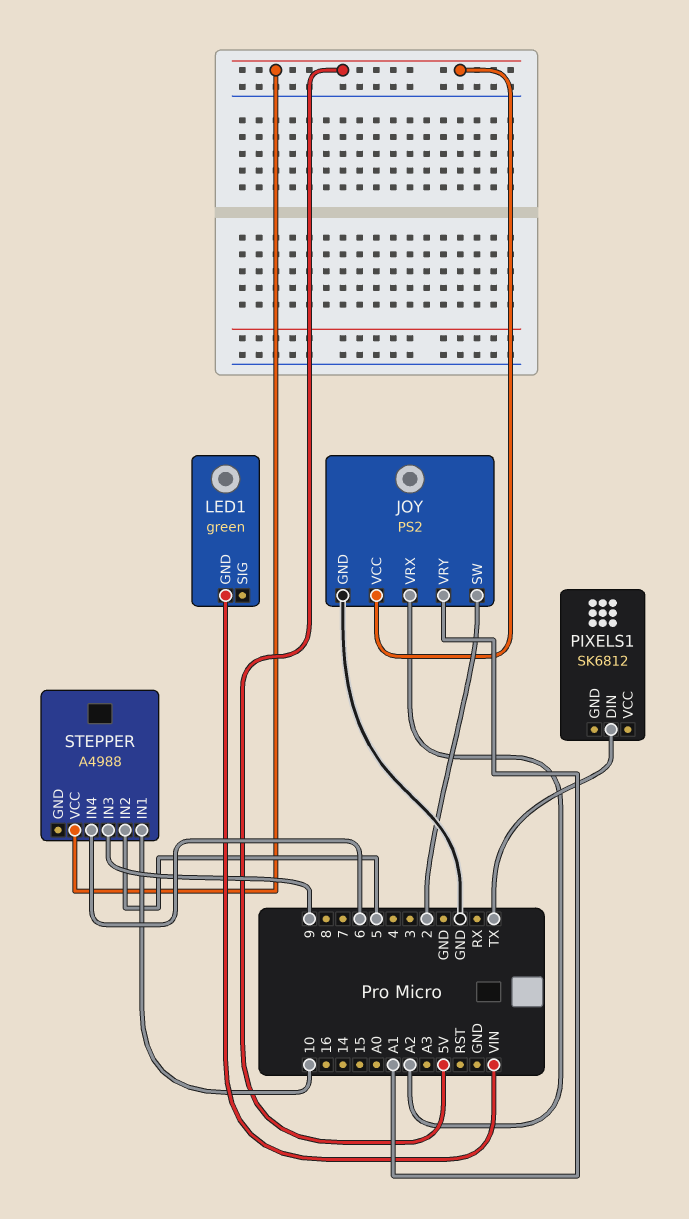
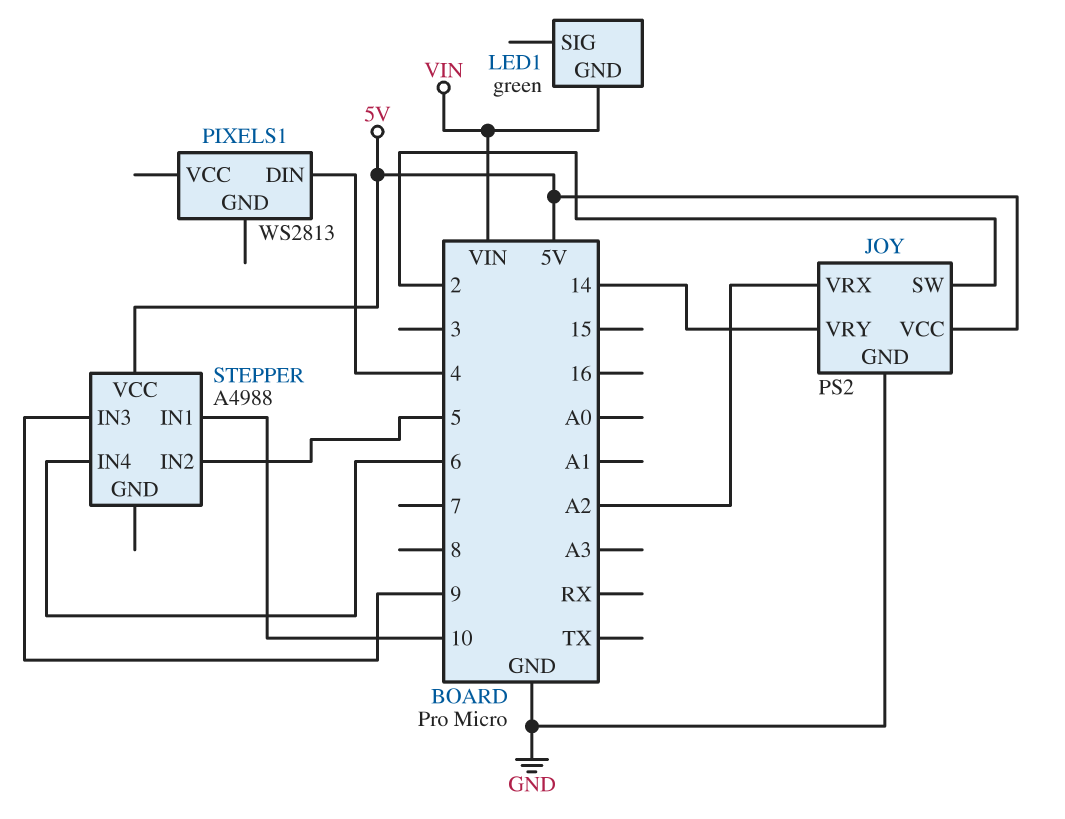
JOY pin VRY: A1 -> 14
PIXELS1: SK6812 -> WS2813
PIXELS1 pin DIN: TX -> 4

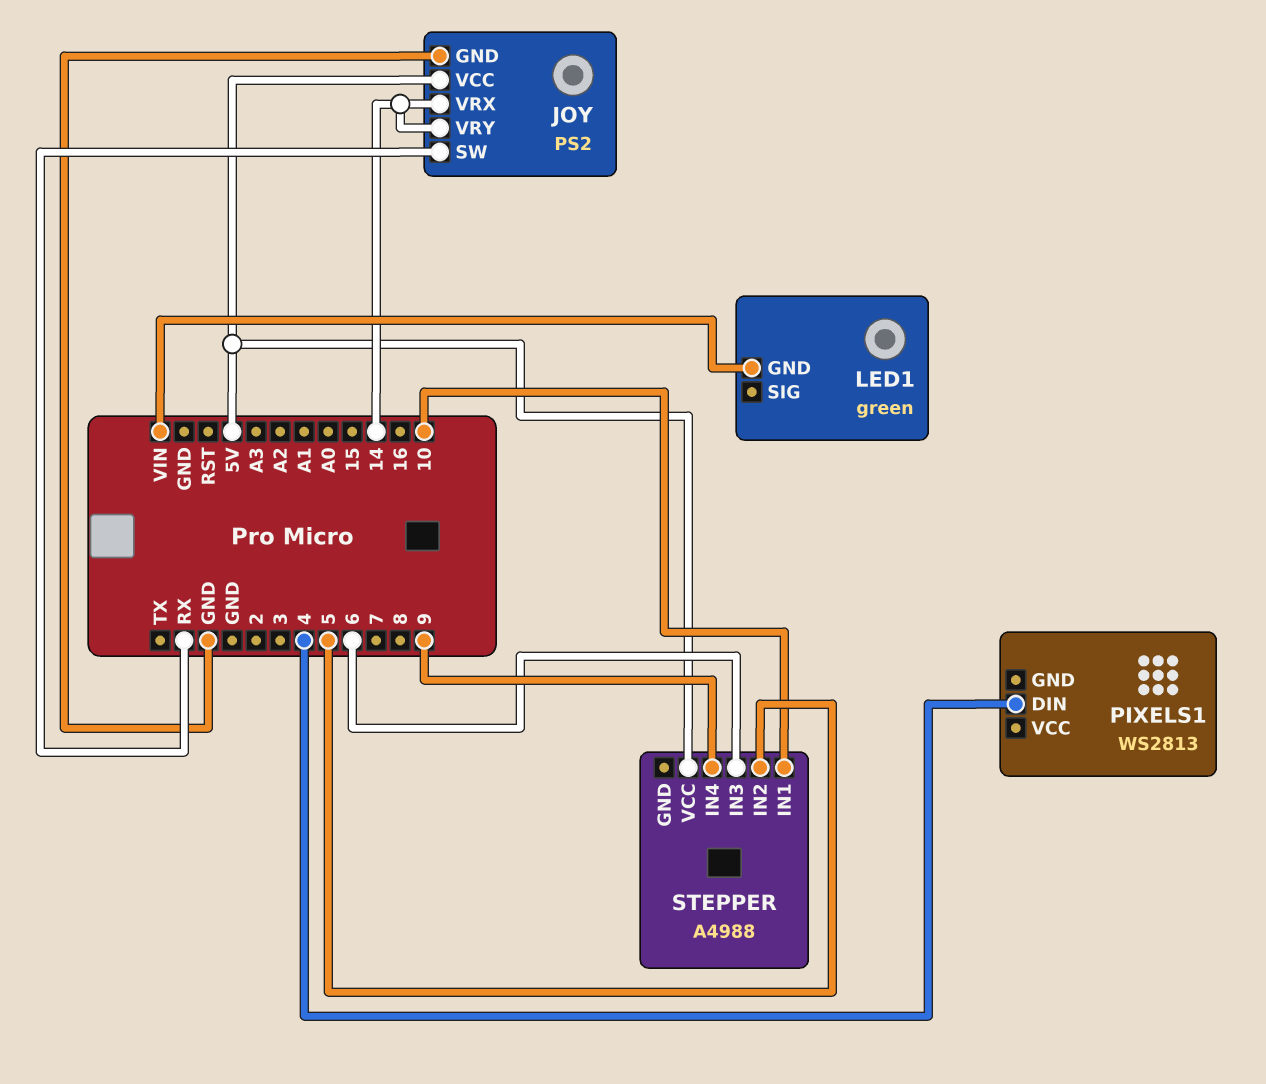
JOY pin SW: 2 -> RX
JOY pin VRX: A2 -> 14
STEPPER pin IN3: 9 -> 6
STEPPER pin IN4: 6 -> 9

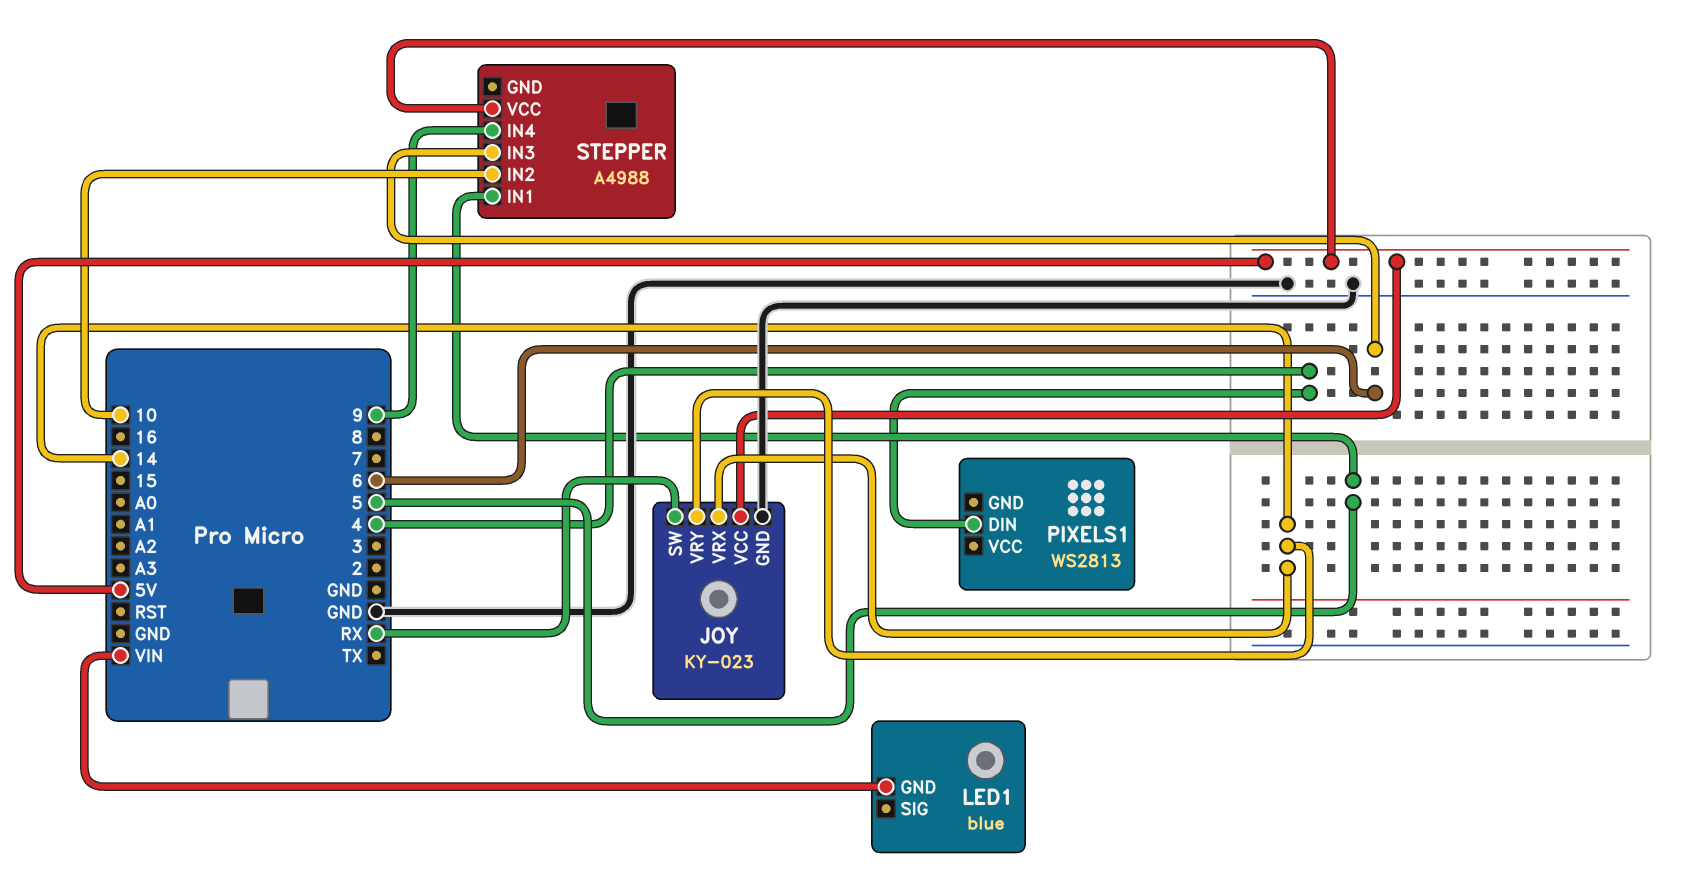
JOY: PS2 -> KY-023
LED1: green -> blue
STEPPER pin IN1: 10 -> 5
STEPPER pin IN2: 5 -> 10

